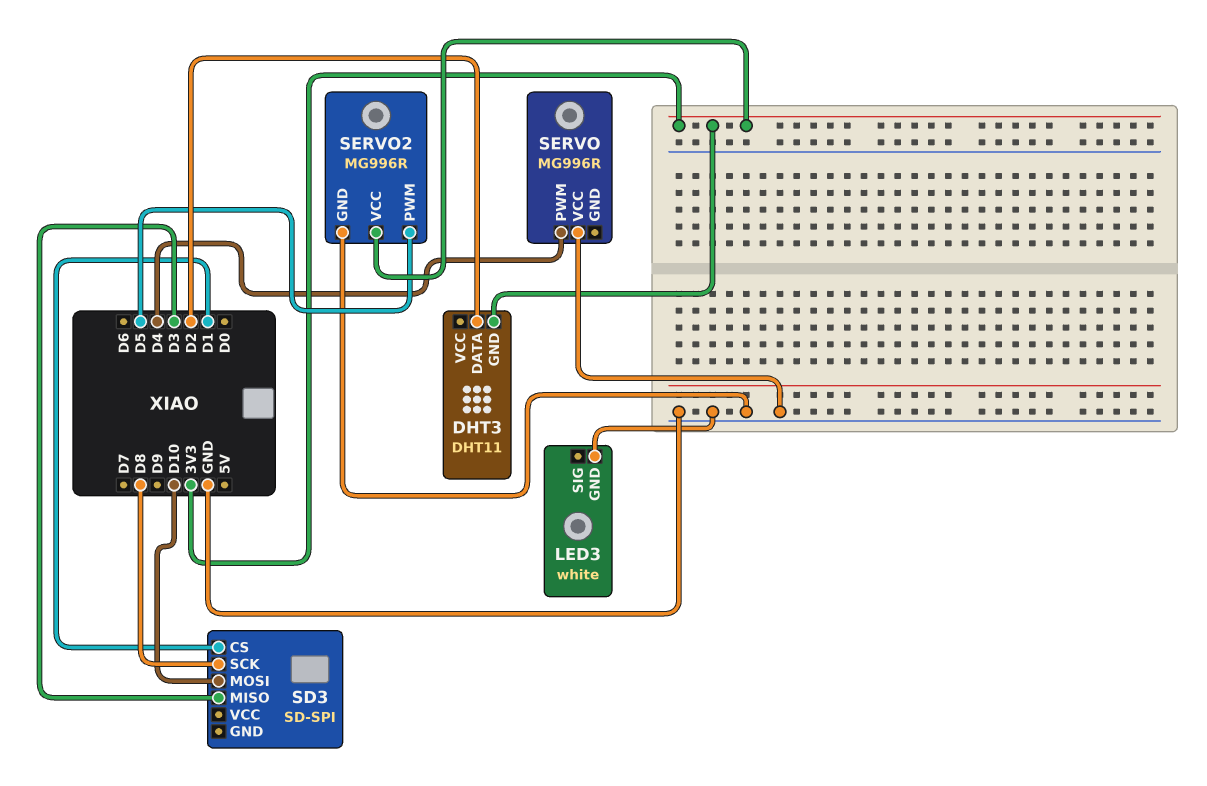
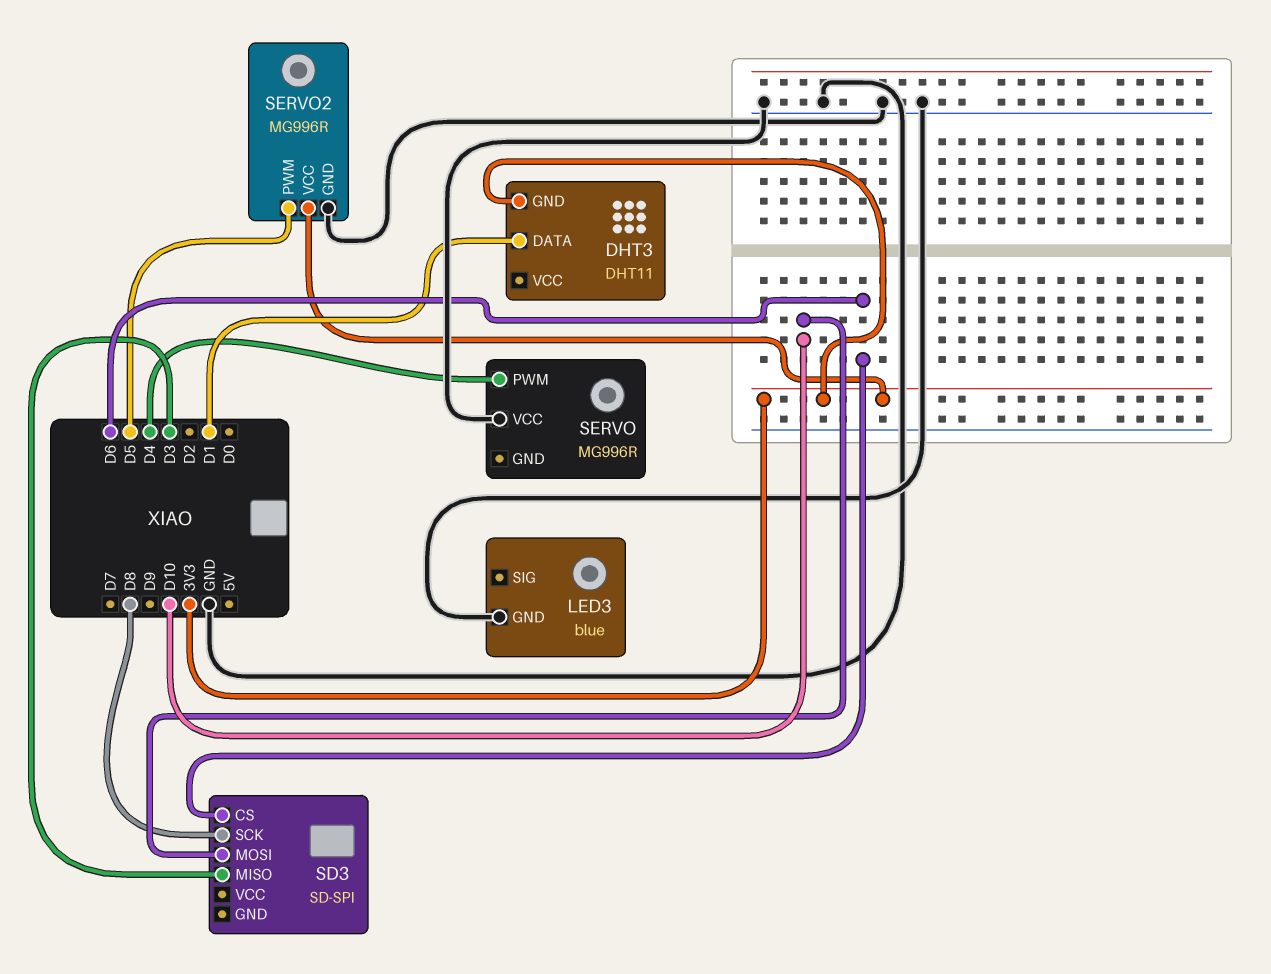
DHT3 pin DATA: D2 -> D1
LED3: white -> blue
SD3 pin CS: D1 -> D6

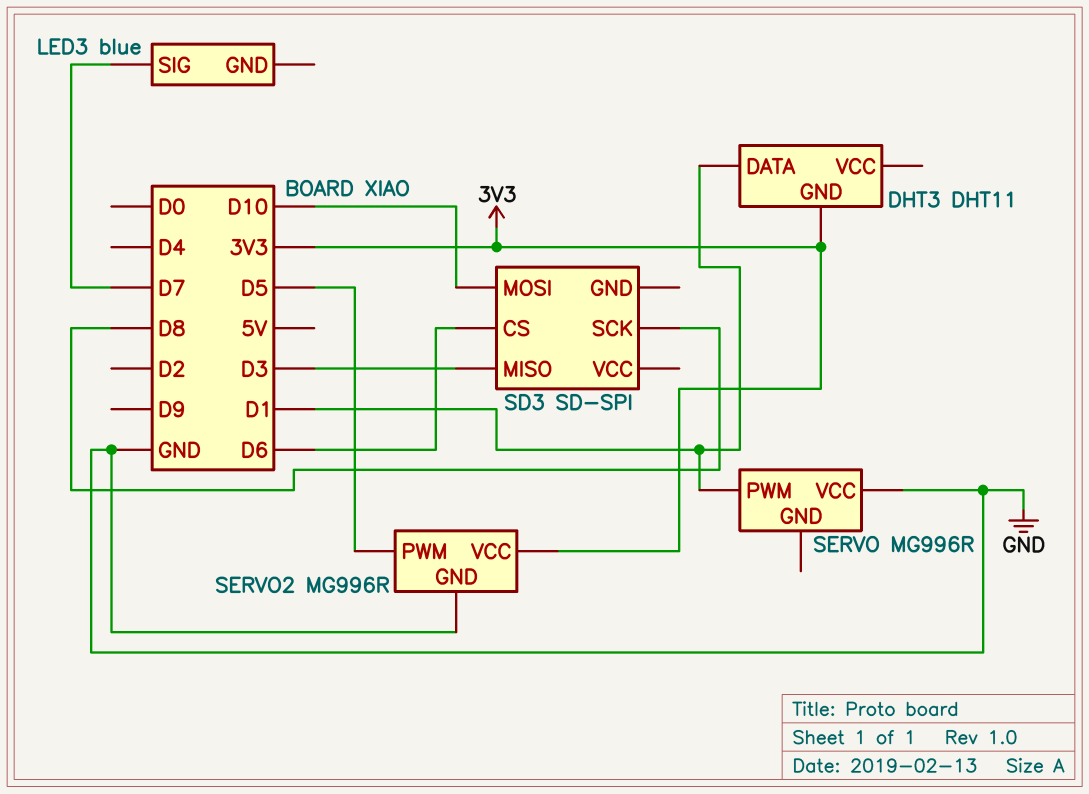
LED3 pin GND: GND -> none
LED3 pin SIG: none -> D7
SERVO pin PWM: D4 -> D1

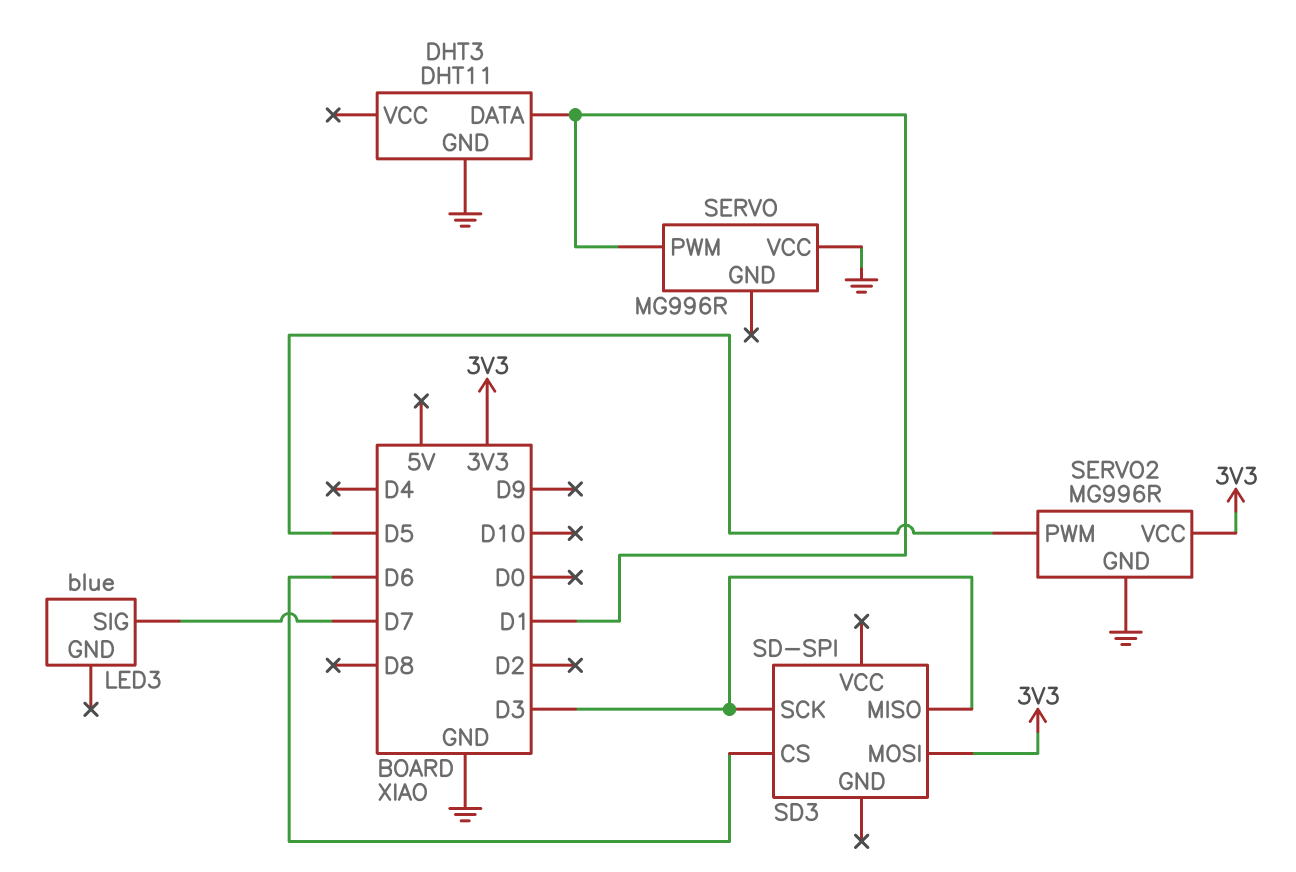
DHT3 pin GND: 3V3 -> GND
SD3 pin MOSI: D10 -> 3V3
SD3 pin SCK: D8 -> D3

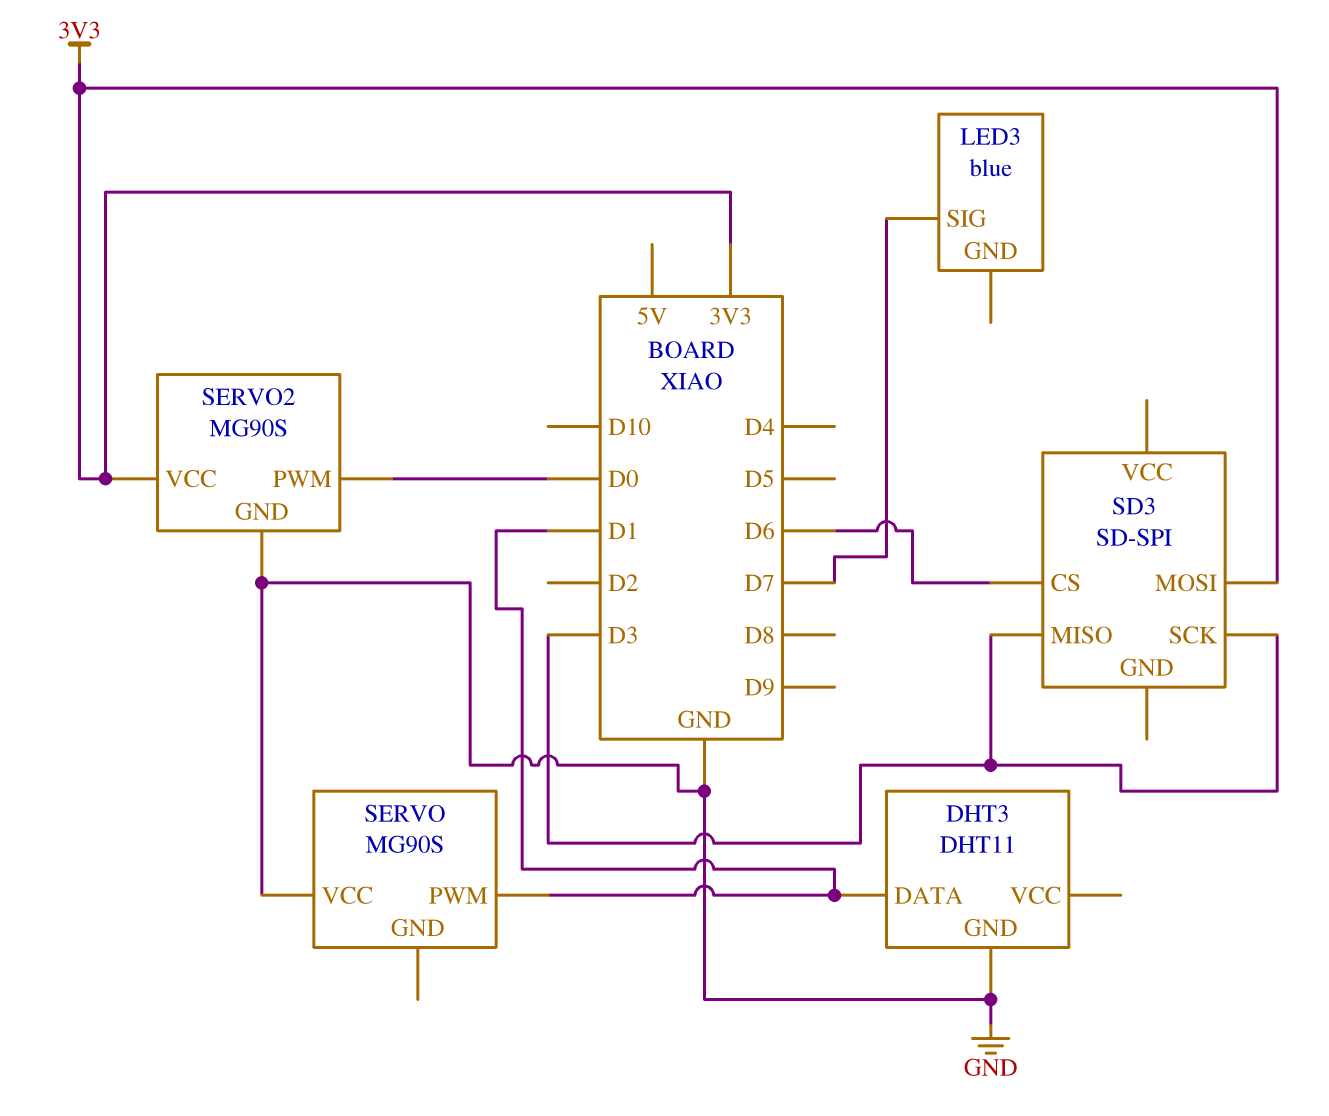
SERVO: MG996R -> MG90S
SERVO2: MG996R -> MG90S
SERVO2 pin PWM: D5 -> D0

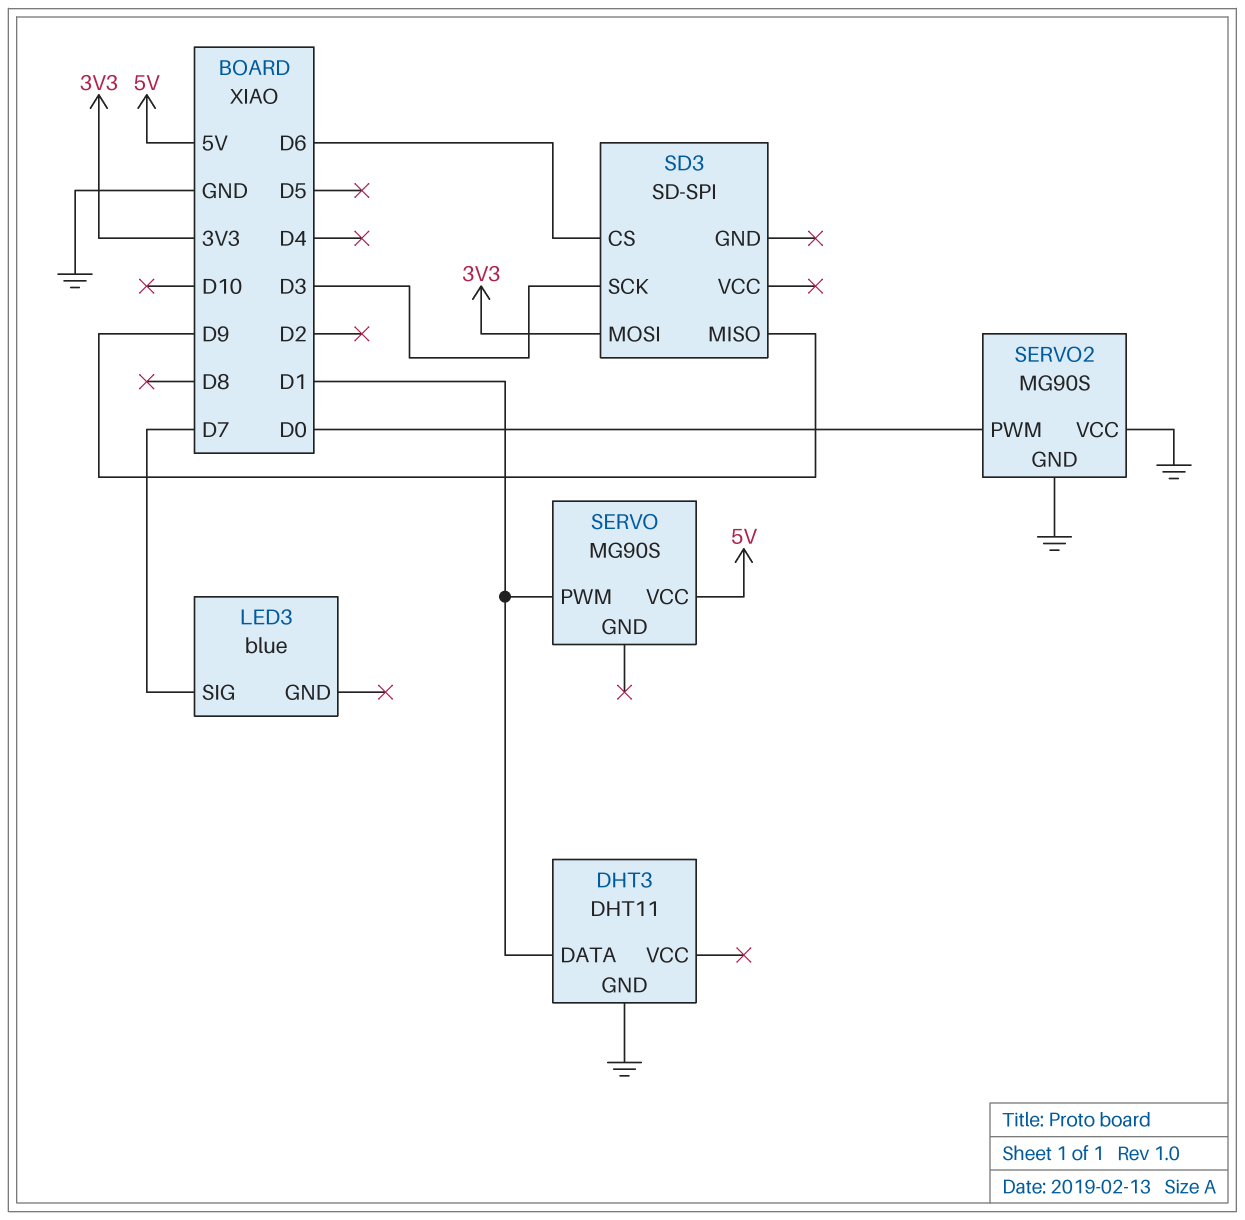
SD3 pin MISO: D3 -> D9
SERVO pin VCC: GND -> 5V
SERVO2 pin VCC: 3V3 -> GND

